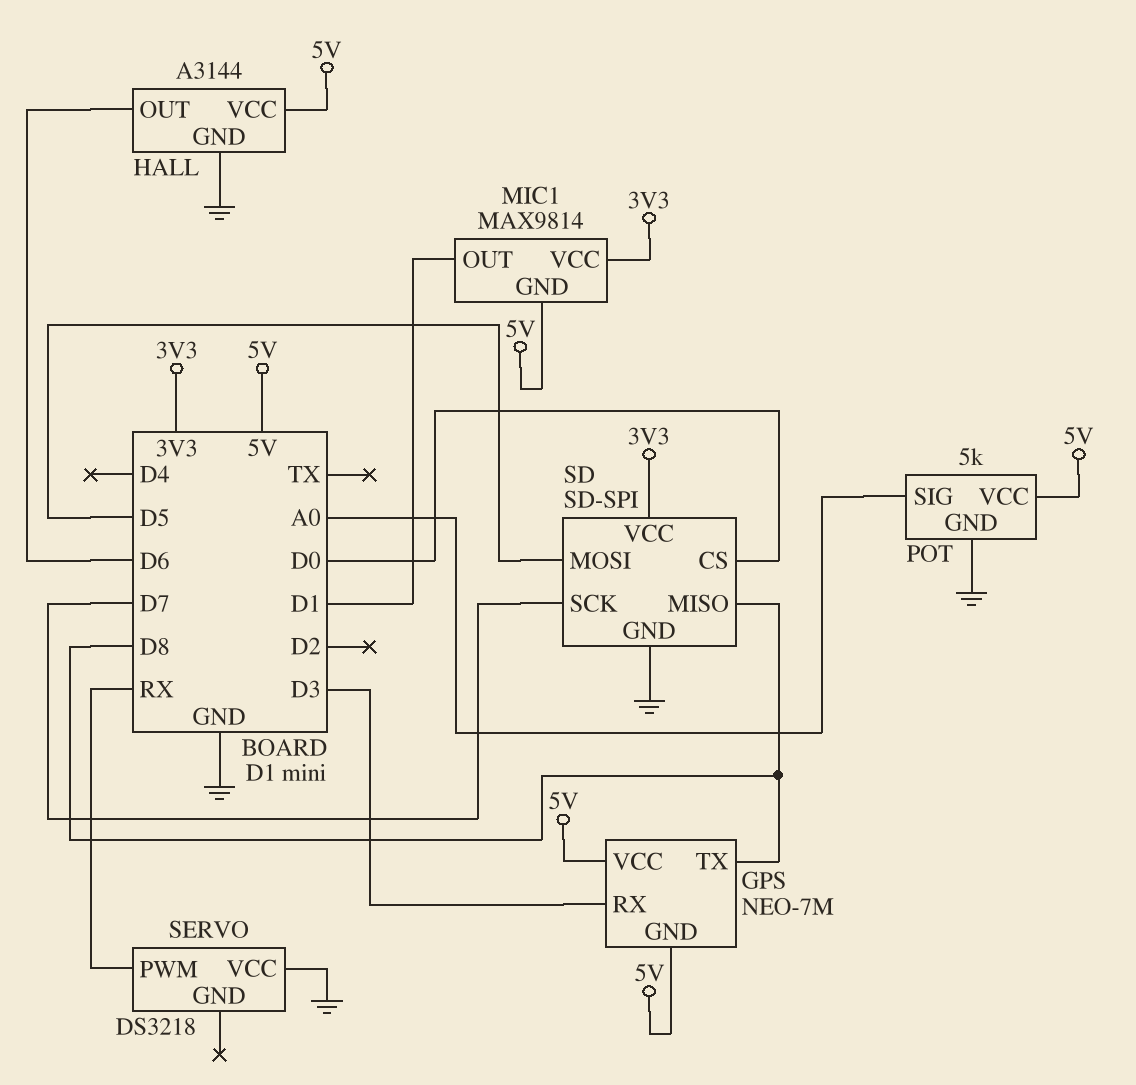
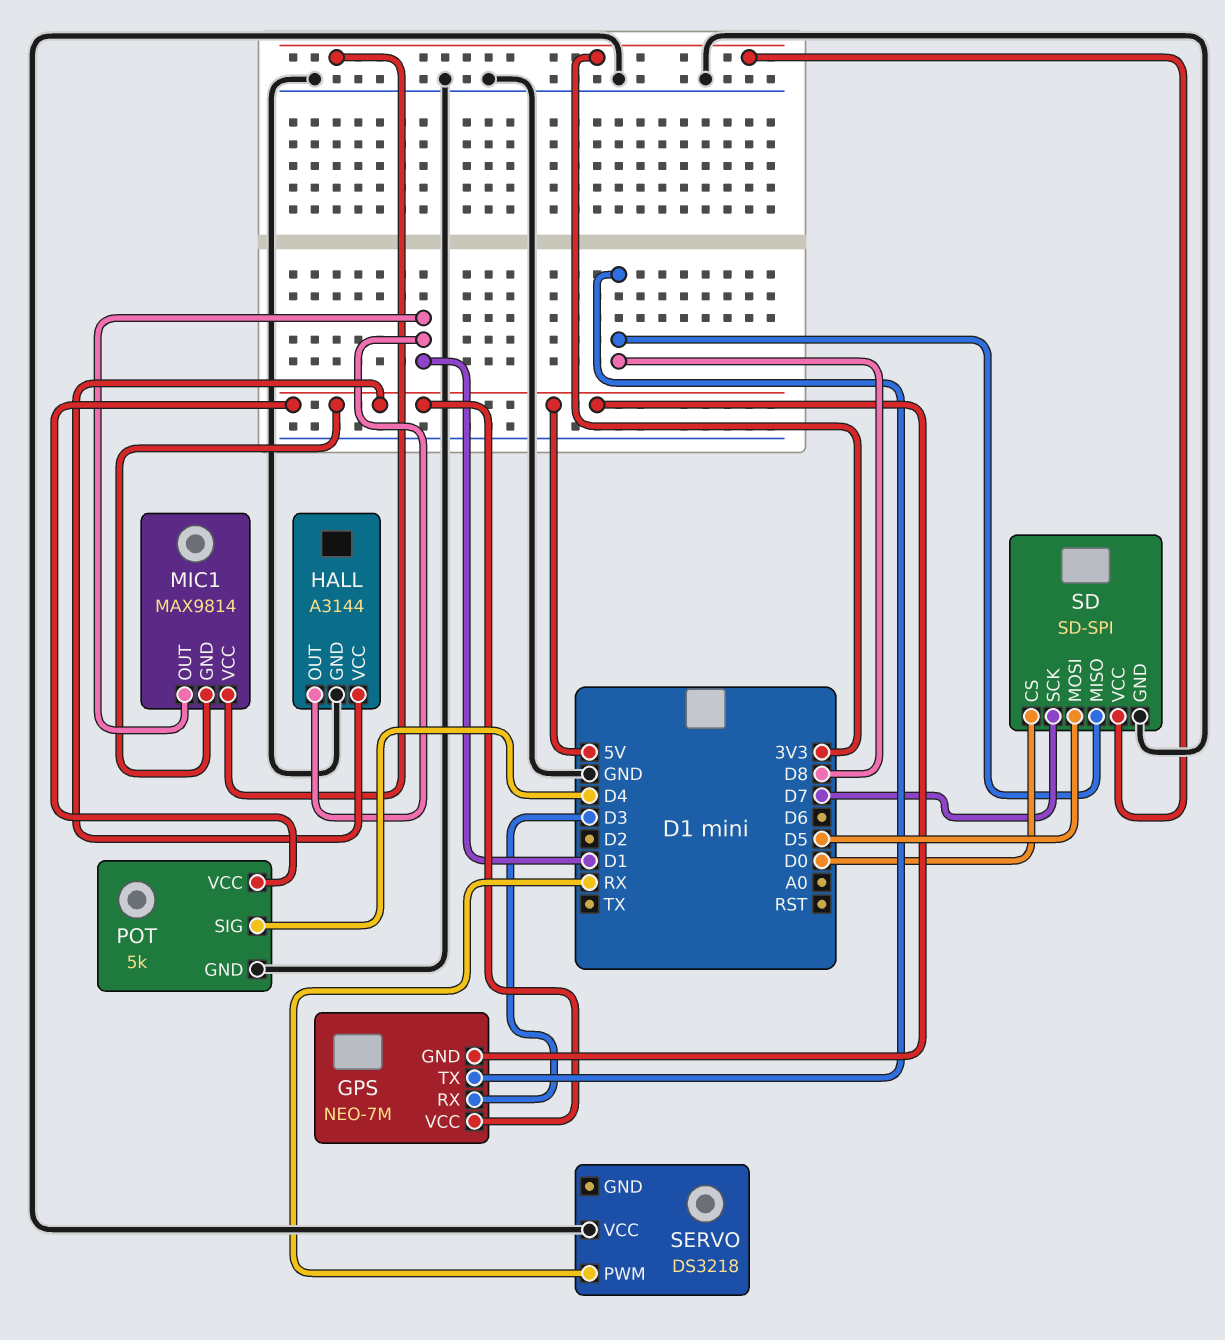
HALL pin OUT: D6 -> D1
POT pin SIG: A0 -> D4

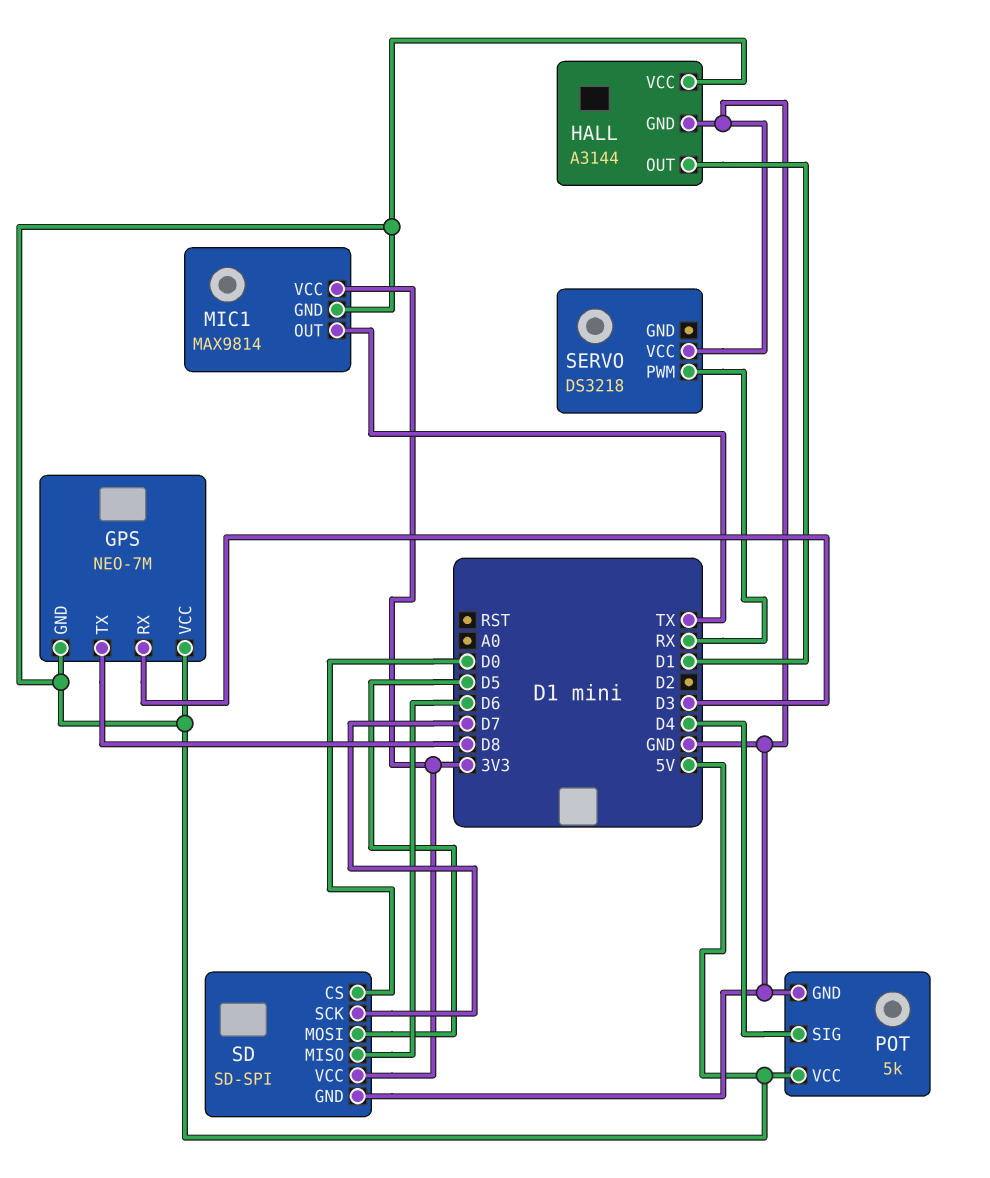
MIC1 pin OUT: D1 -> TX
SD pin MISO: D8 -> D6

